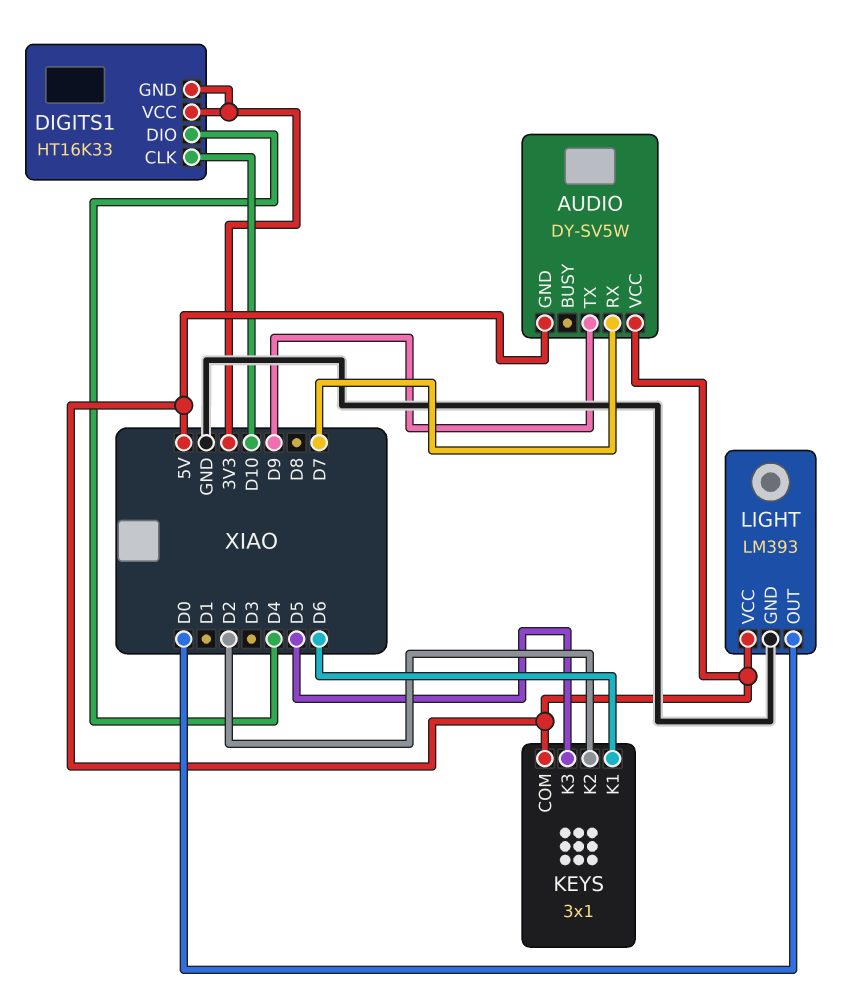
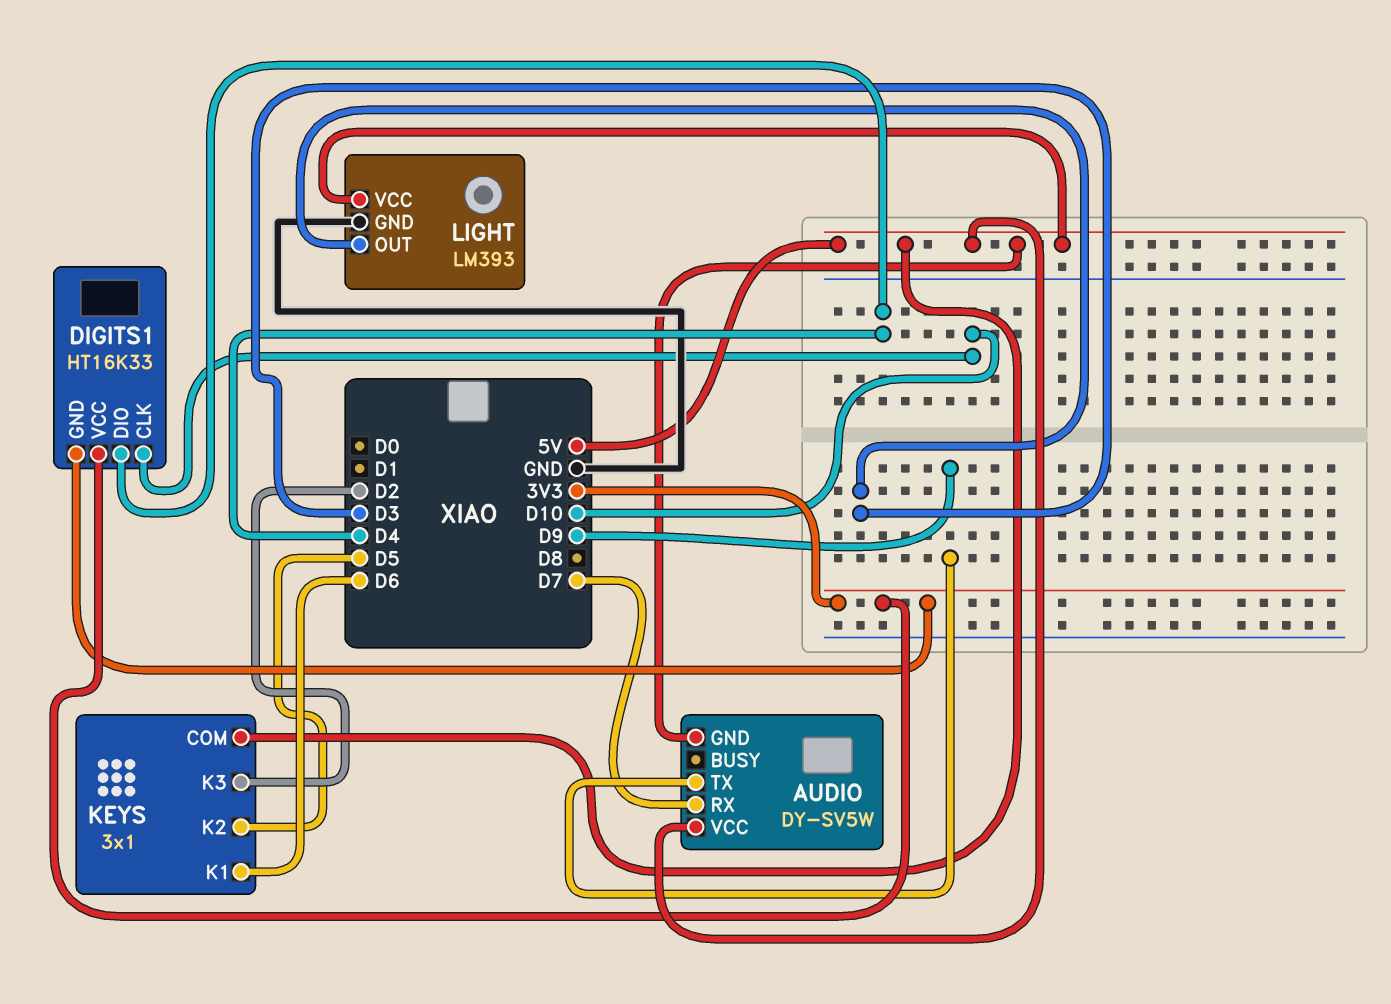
KEYS pin K2: D2 -> D5
KEYS pin K3: D5 -> D2
LIGHT pin OUT: D0 -> D3

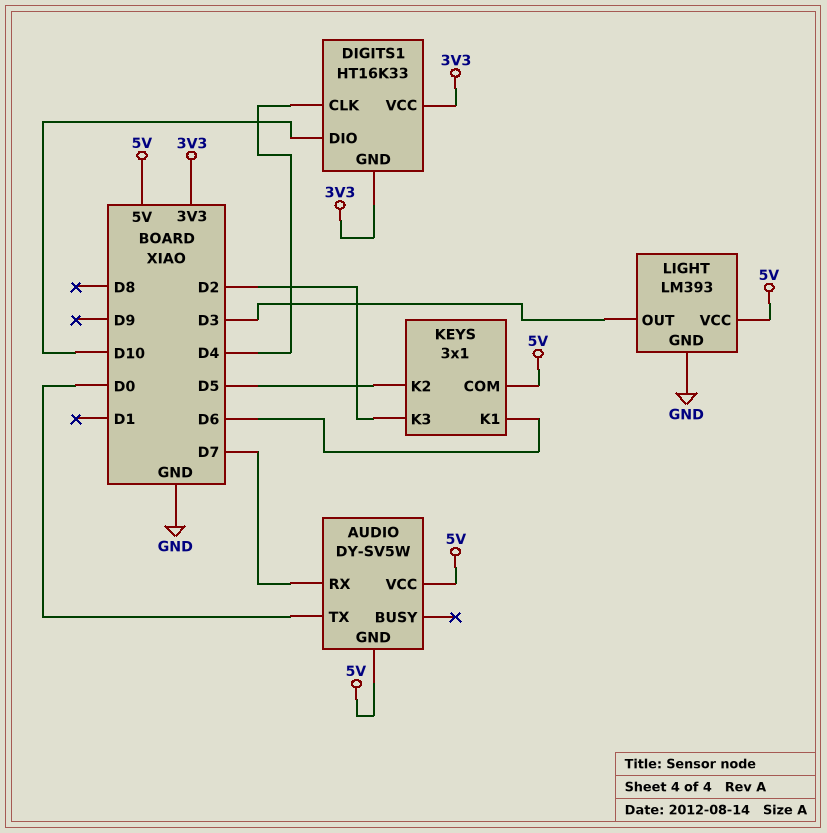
AUDIO pin TX: D9 -> D0
DIGITS1 pin CLK: D10 -> D4
DIGITS1 pin DIO: D4 -> D10

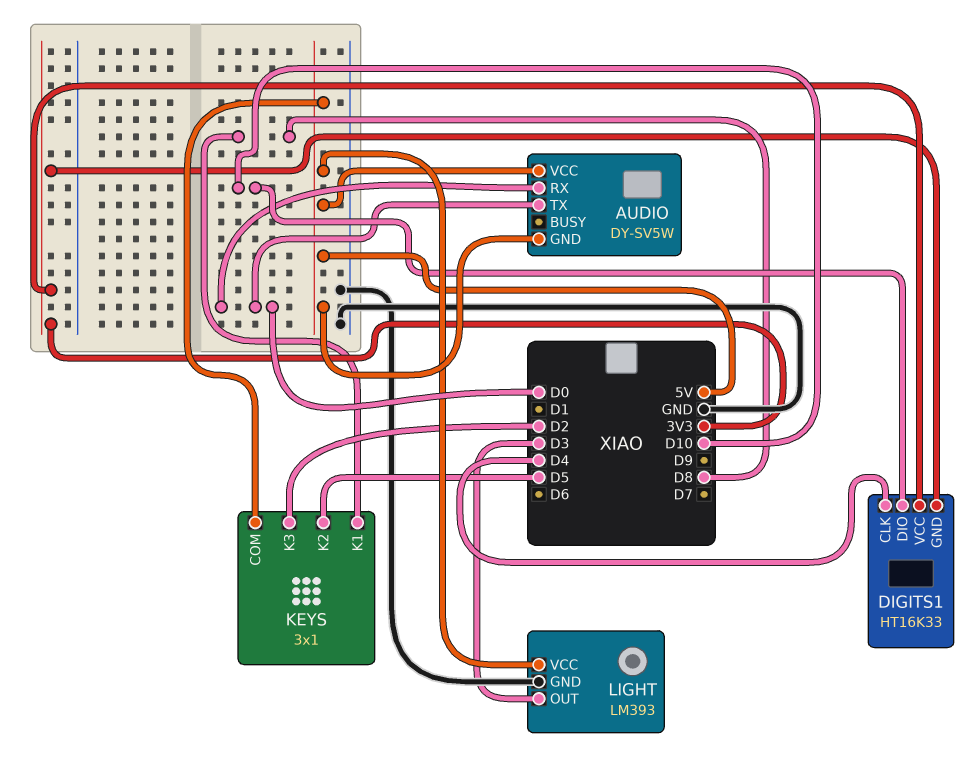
AUDIO pin RX: D7 -> D0
KEYS pin K1: D6 -> D8

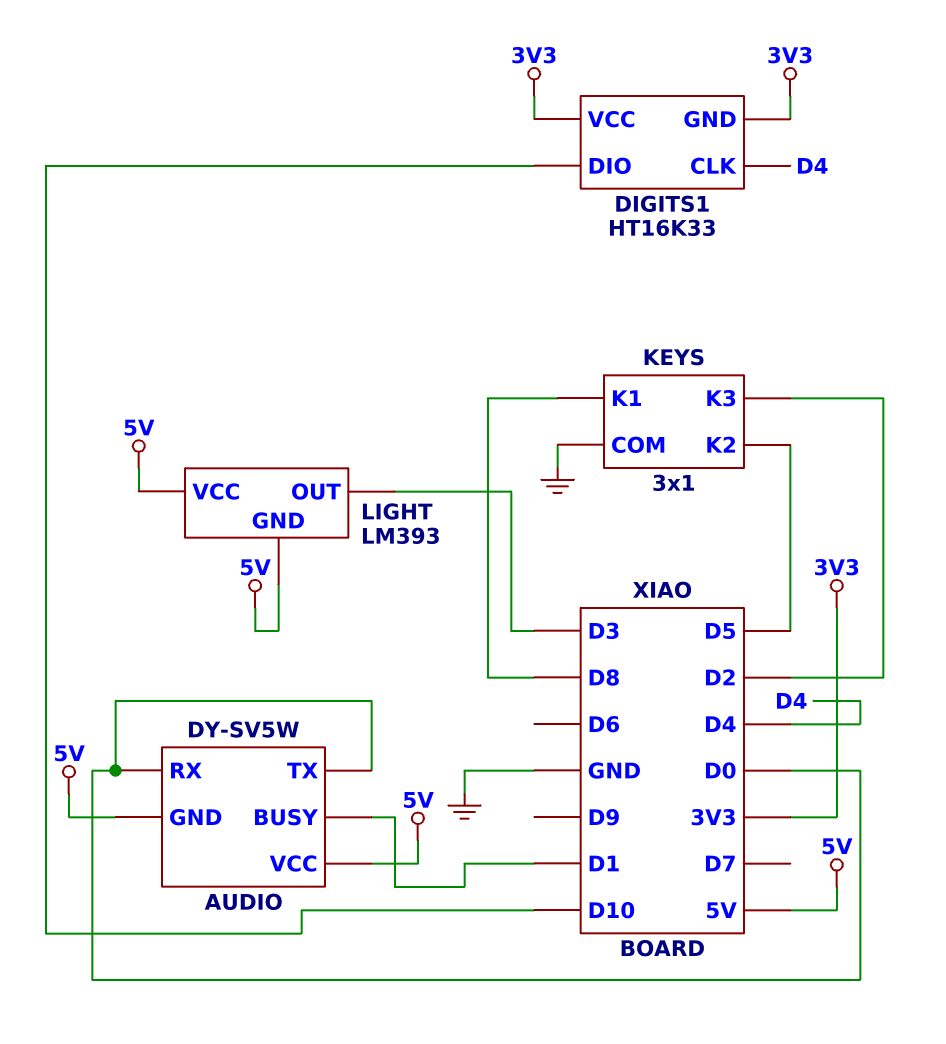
AUDIO pin BUSY: none -> D1
KEYS pin COM: 5V -> GND
LIGHT pin GND: GND -> 5V

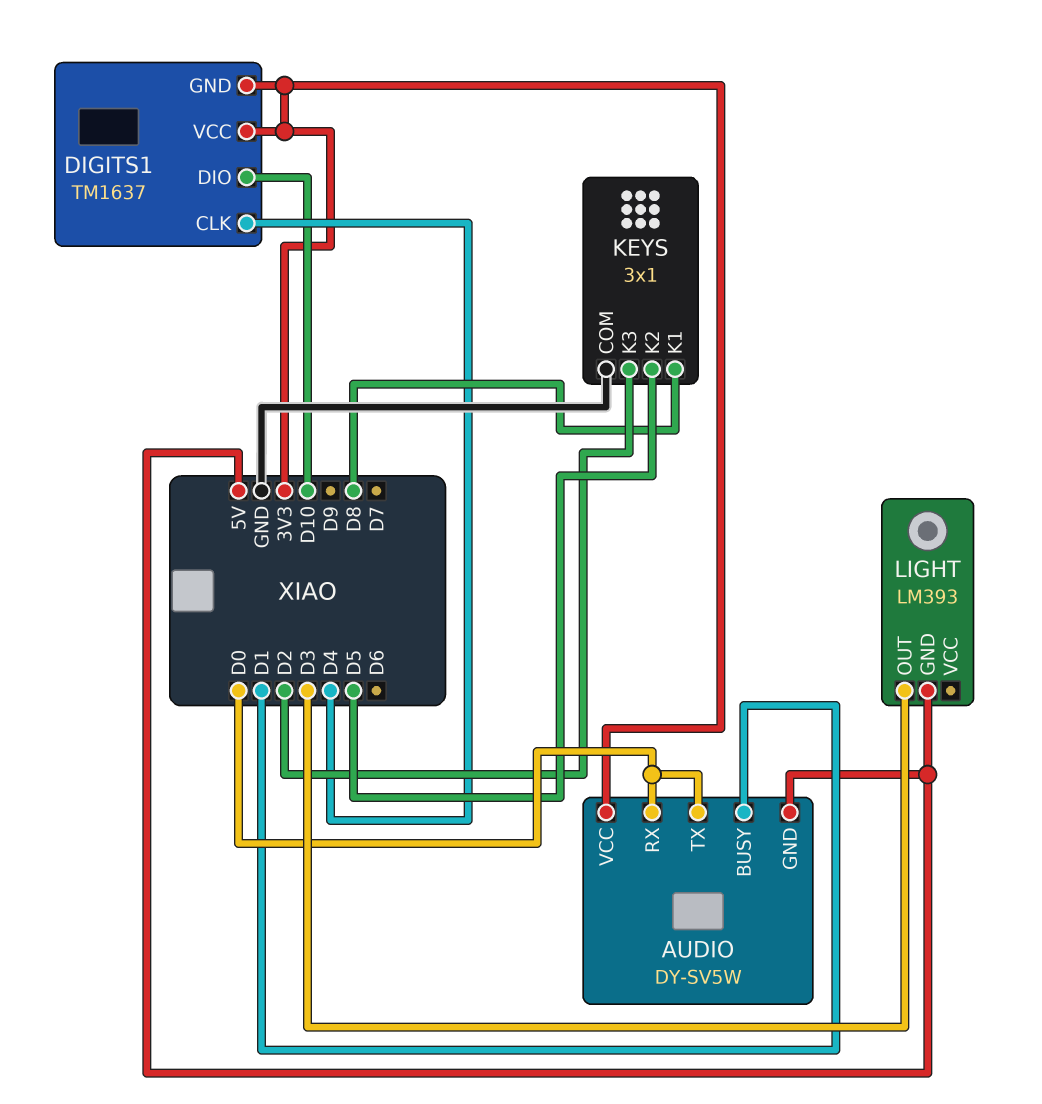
AUDIO pin VCC: 5V -> 3V3
DIGITS1: HT16K33 -> TM1637
LIGHT pin VCC: 5V -> none

